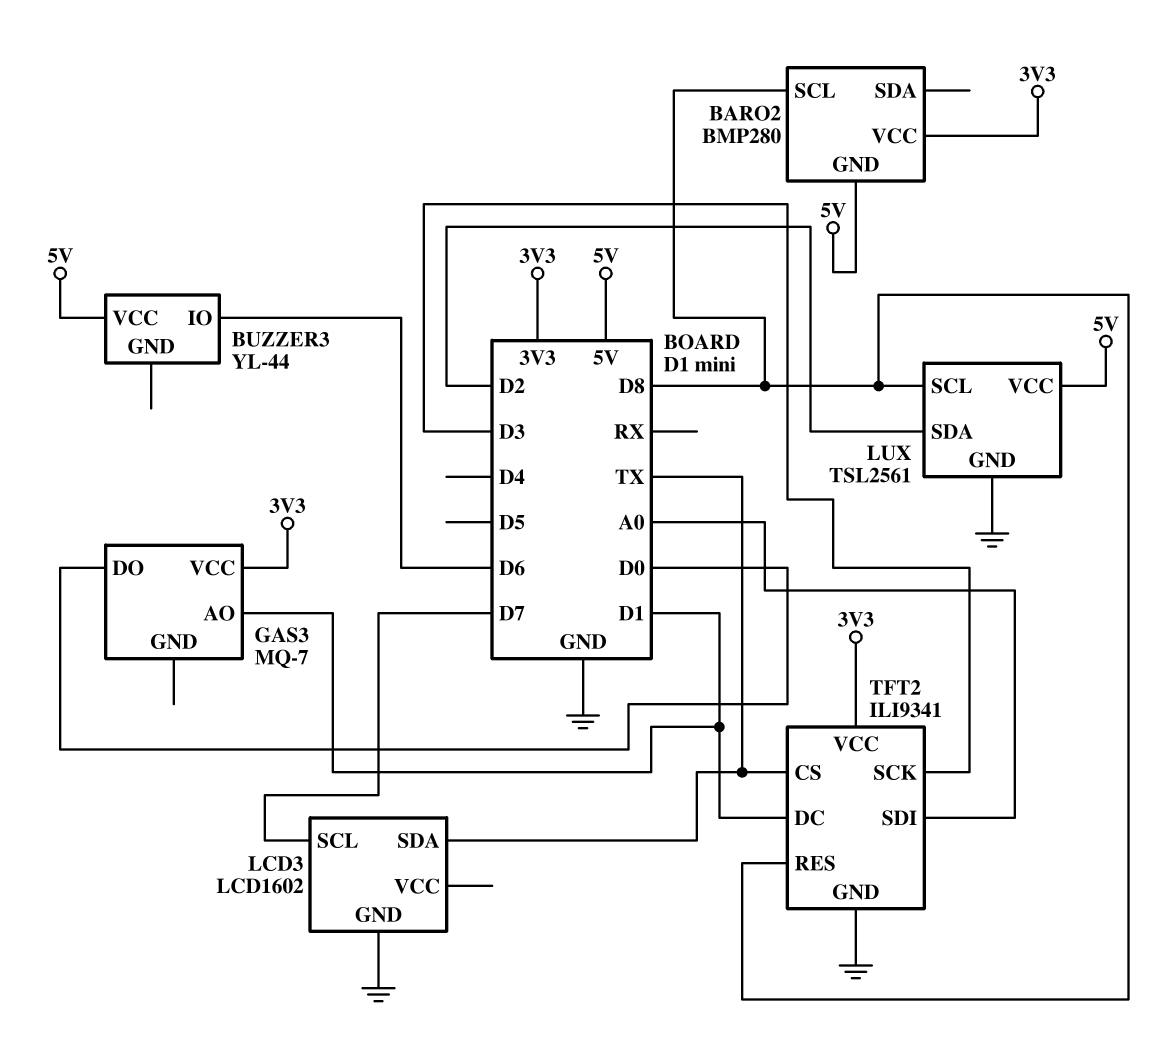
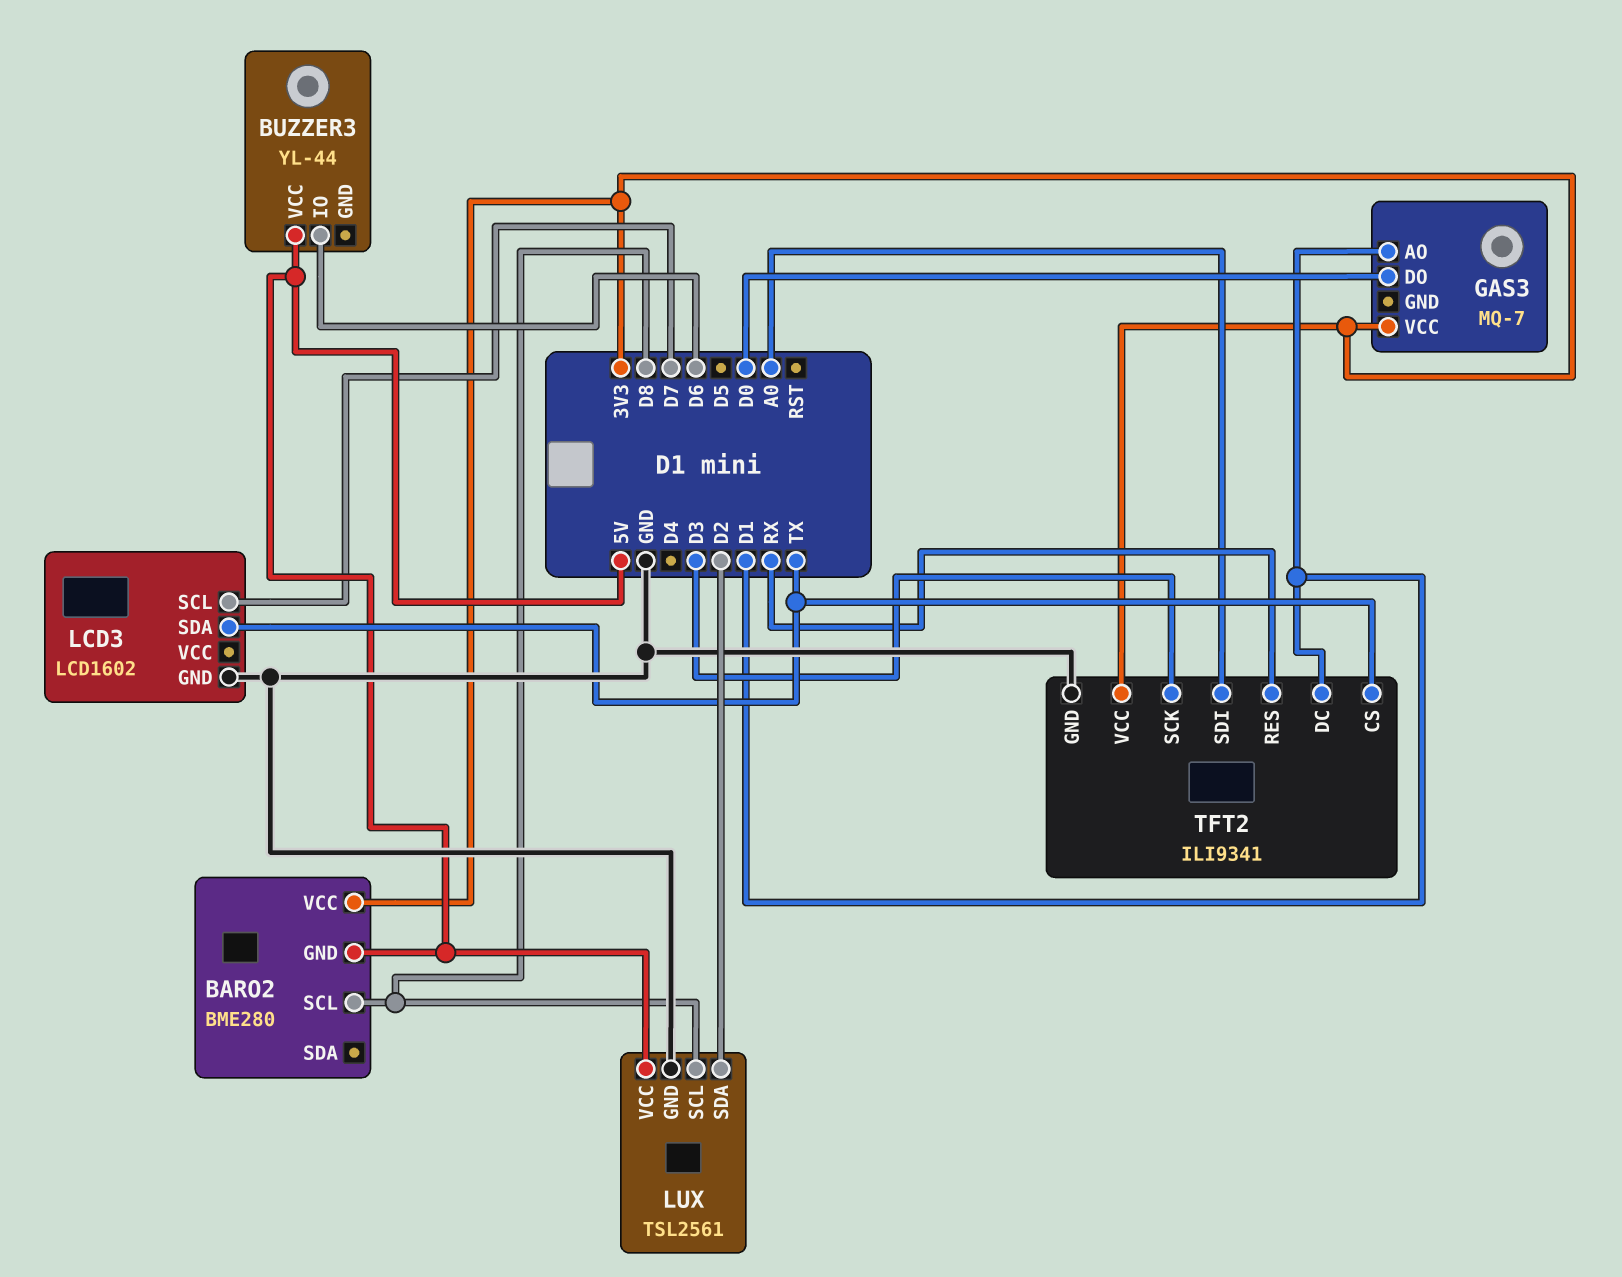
BARO2: BMP280 -> BME280
TFT2 pin RES: D8 -> RX

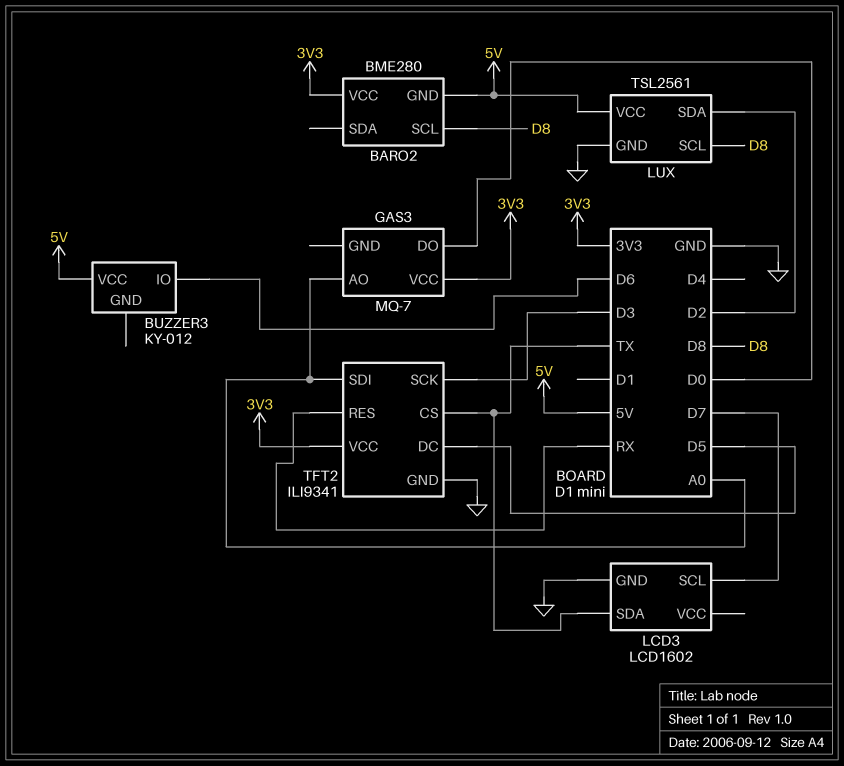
BUZZER3: YL-44 -> KY-012
GAS3 pin AO: D1 -> A0
TFT2 pin DC: D1 -> D5

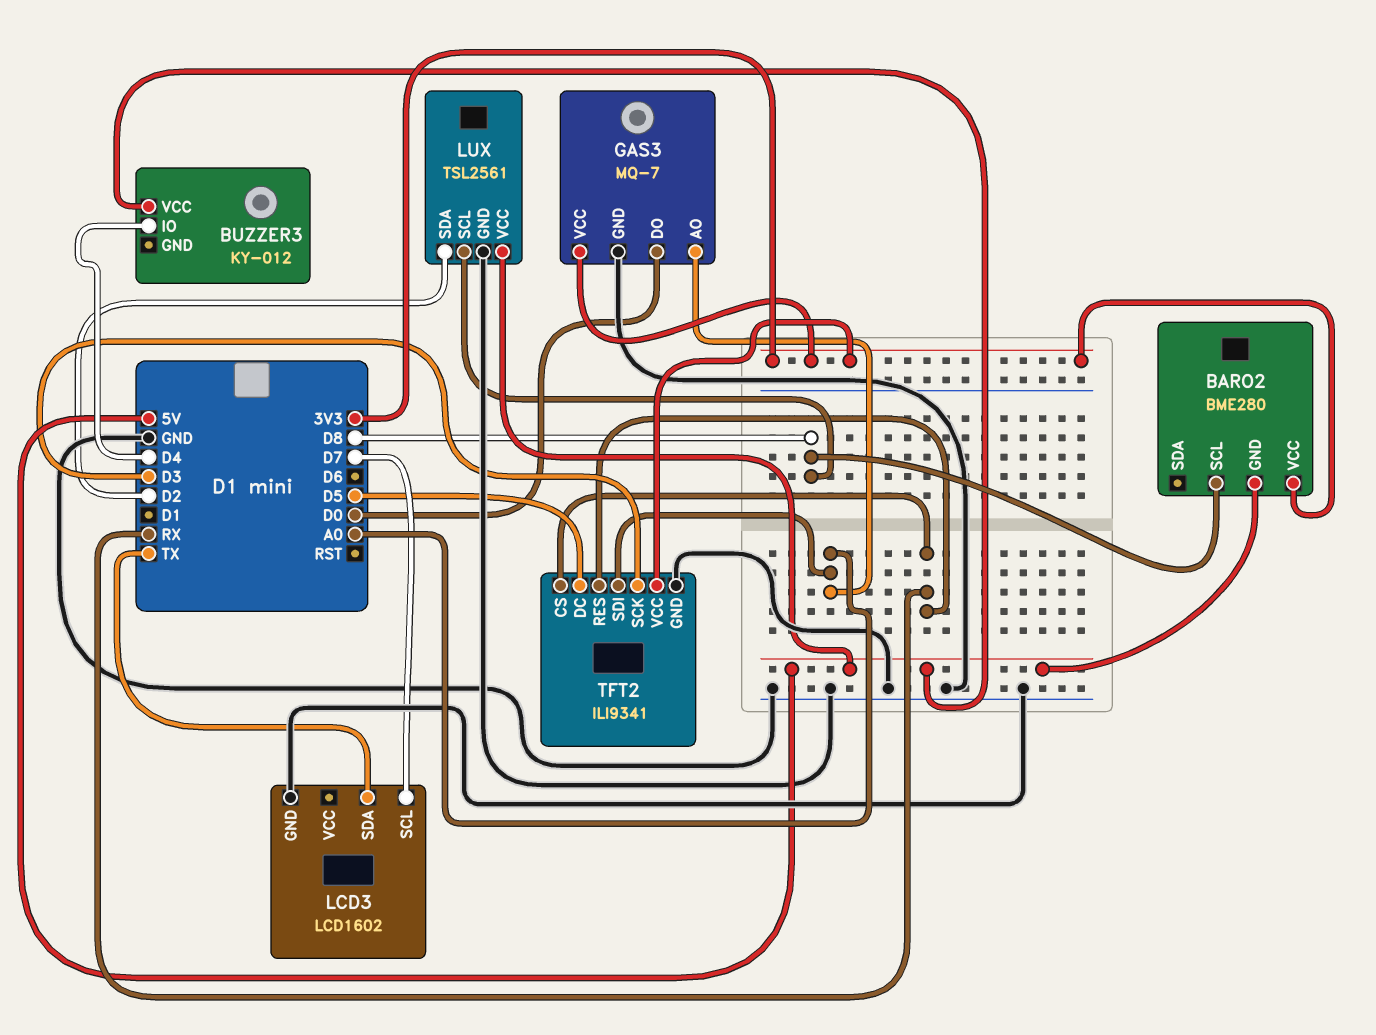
BUZZER3 pin IO: D6 -> D4
GAS3 pin GND: none -> GND
TFT2 pin CS: TX -> RX

